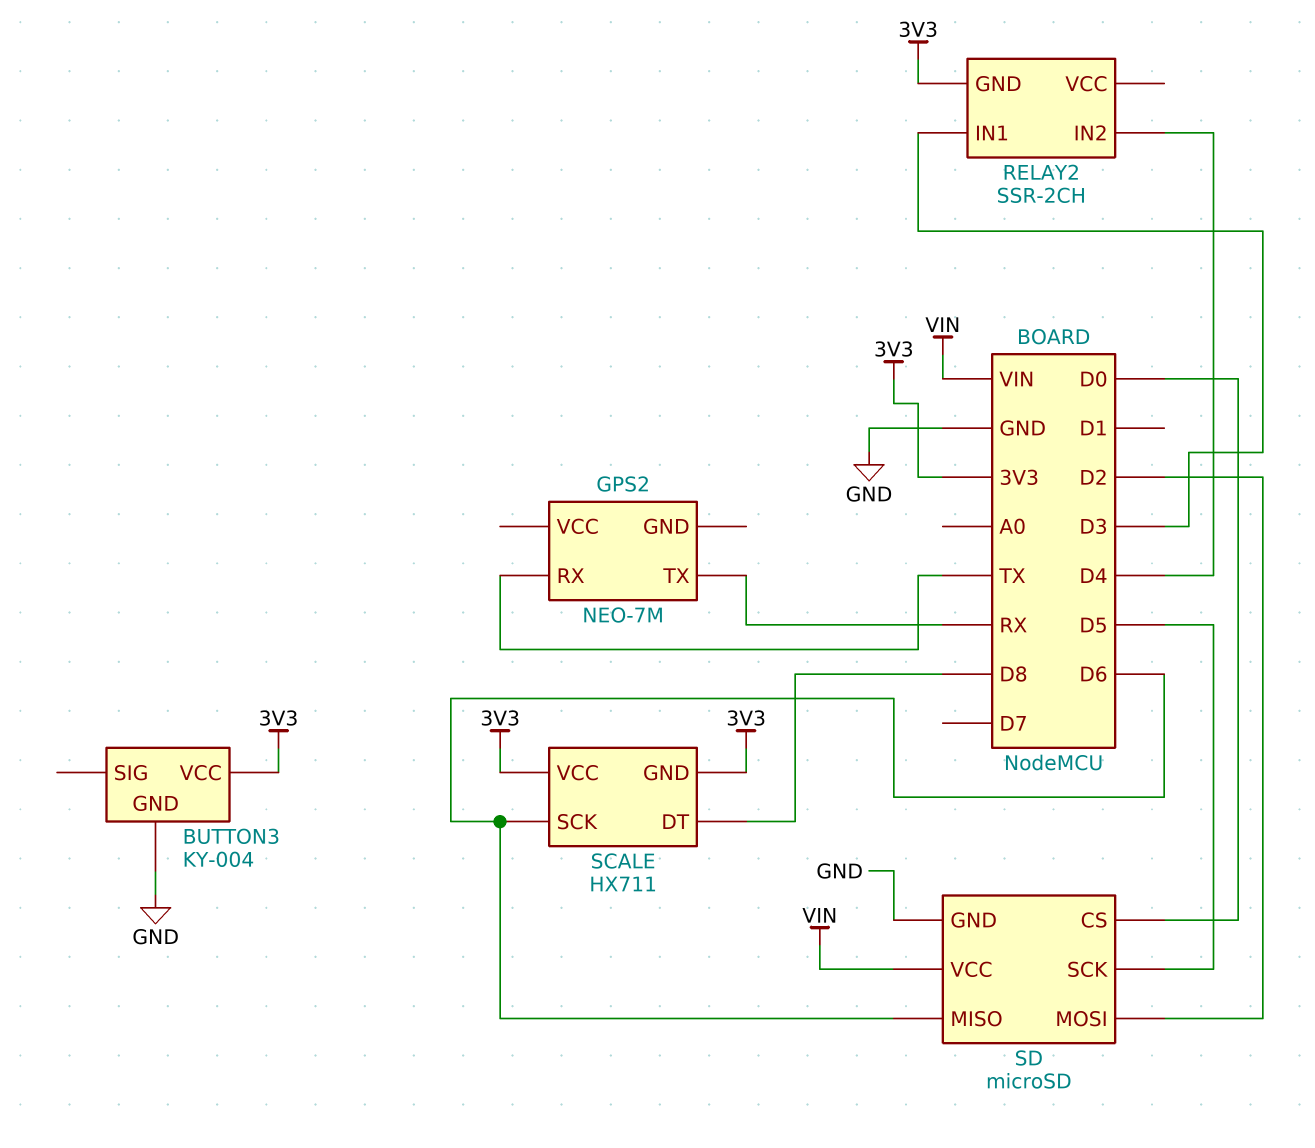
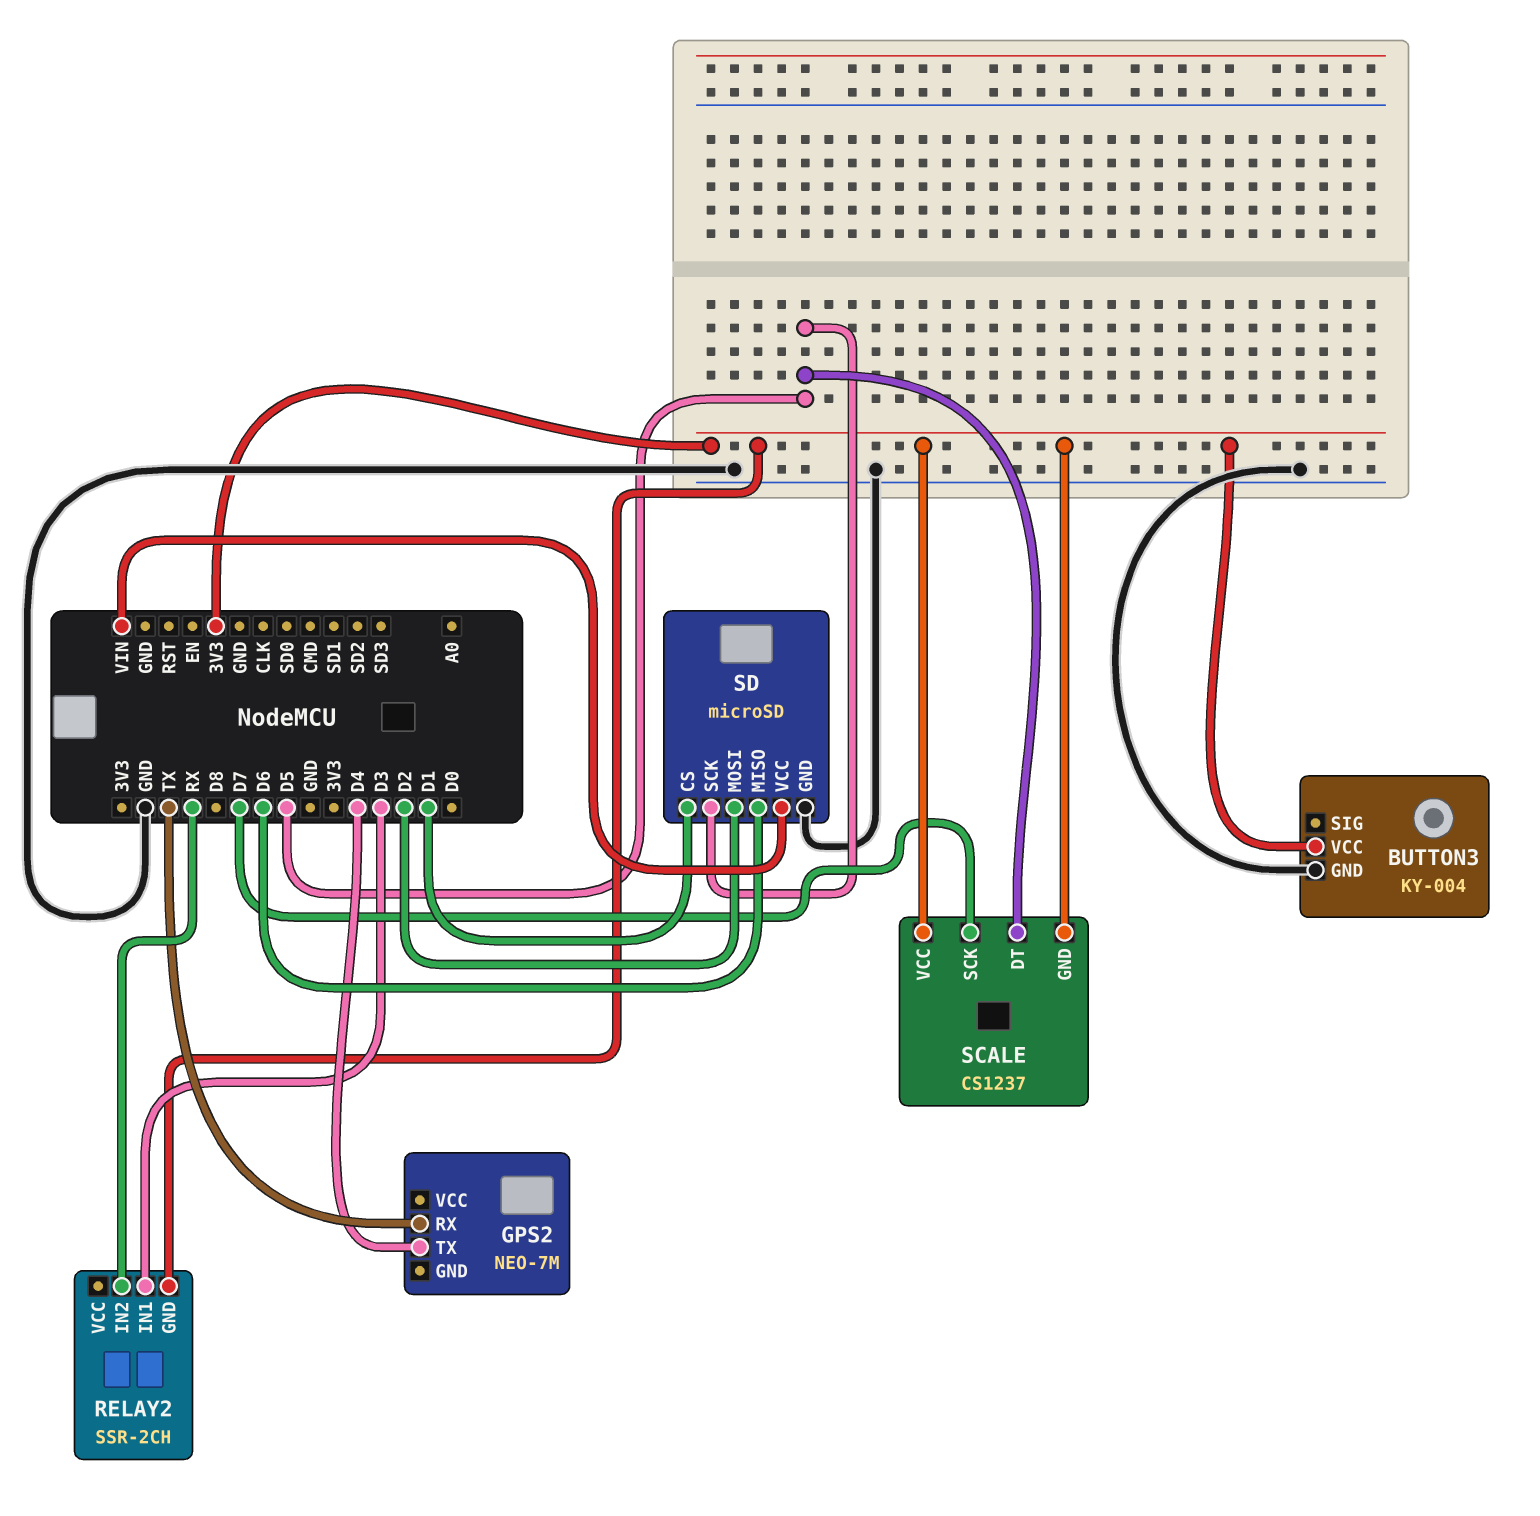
GPS2 pin TX: RX -> D4
RELAY2 pin IN2: D4 -> RX
SCALE: HX711 -> CS1237
SCALE pin DT: D8 -> D5
SCALE pin SCK: D6 -> D7
SD pin CS: D0 -> D1

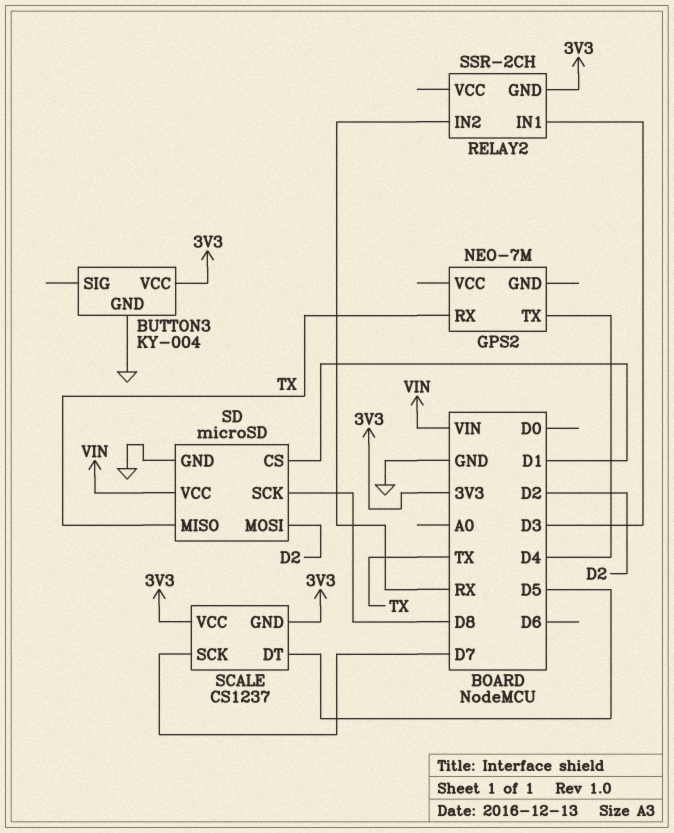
SD pin MISO: D6 -> TX
SD pin SCK: D5 -> D8

